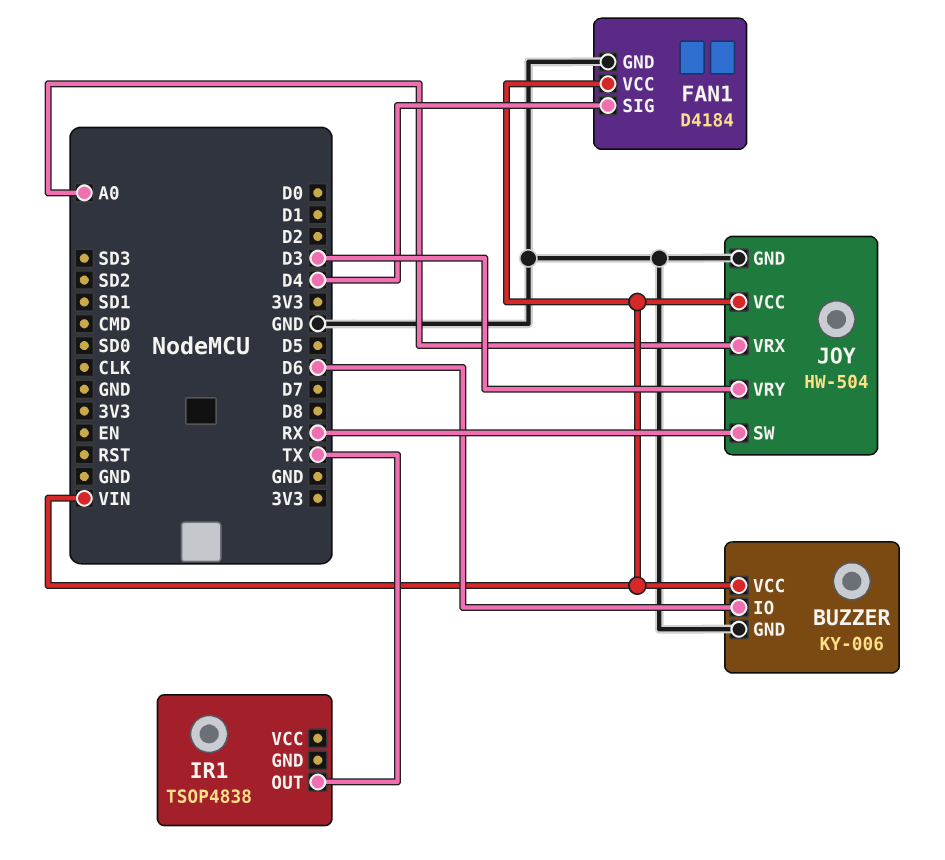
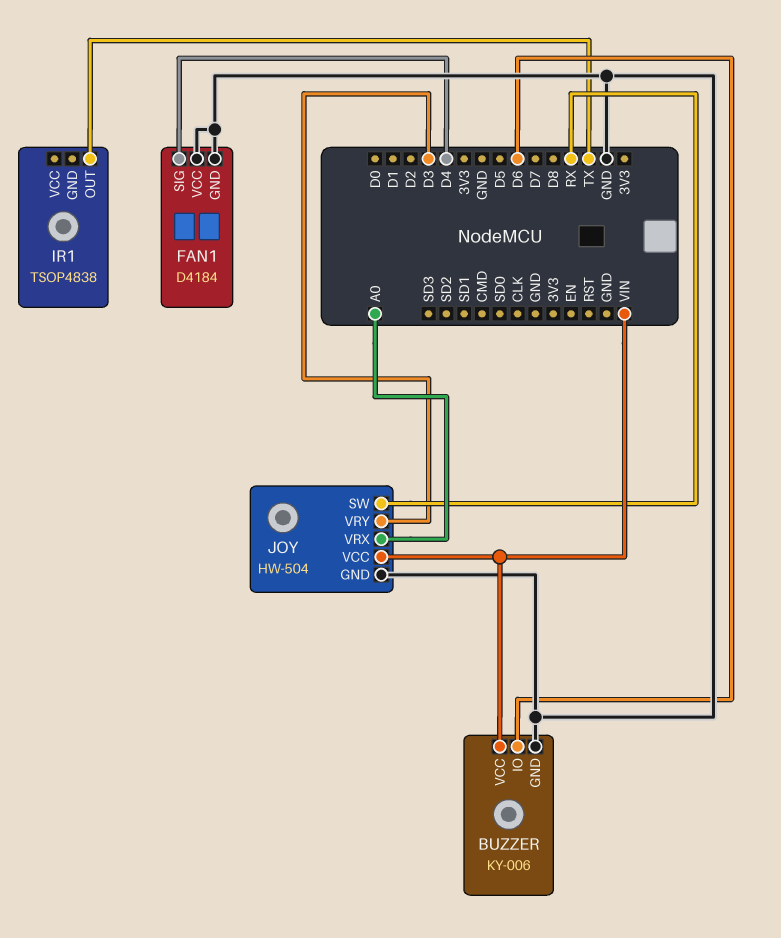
FAN1 pin VCC: VIN -> GND

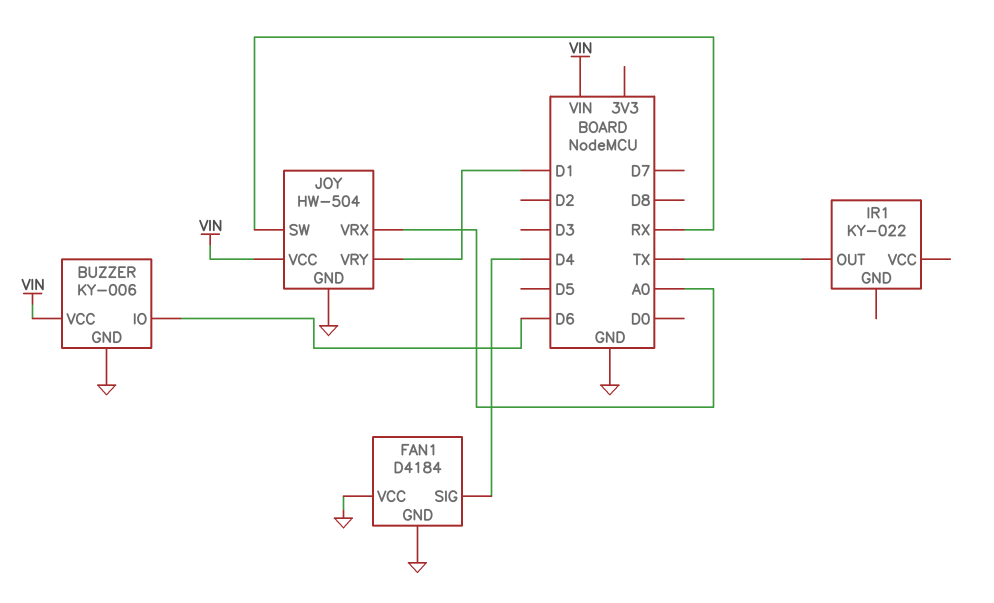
IR1: TSOP4838 -> KY-022
JOY pin VRY: D3 -> D1

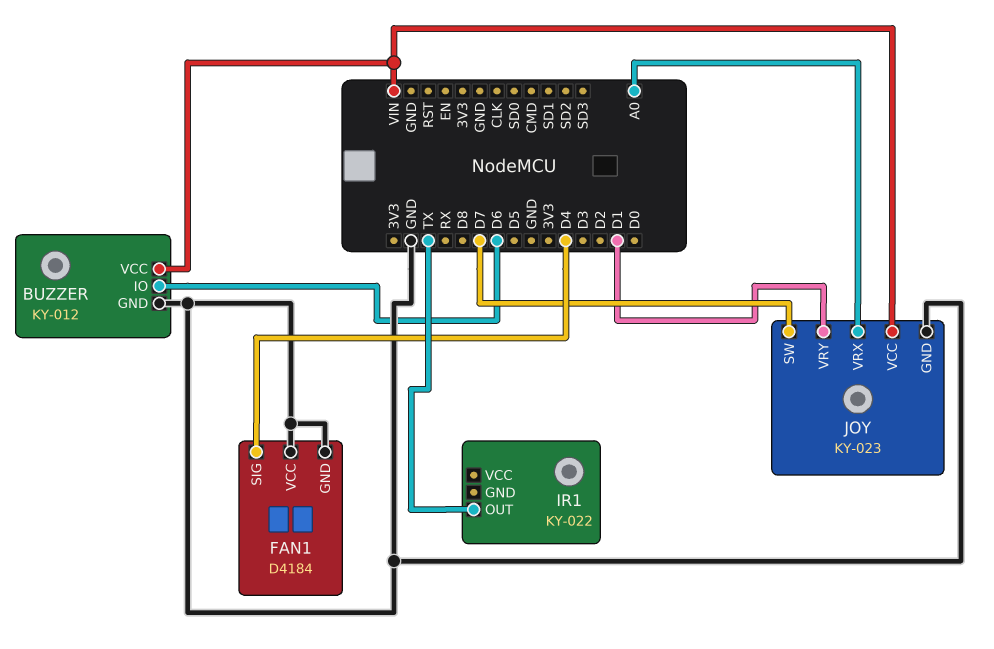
BUZZER: KY-006 -> KY-012
JOY: HW-504 -> KY-023
JOY pin SW: RX -> D7

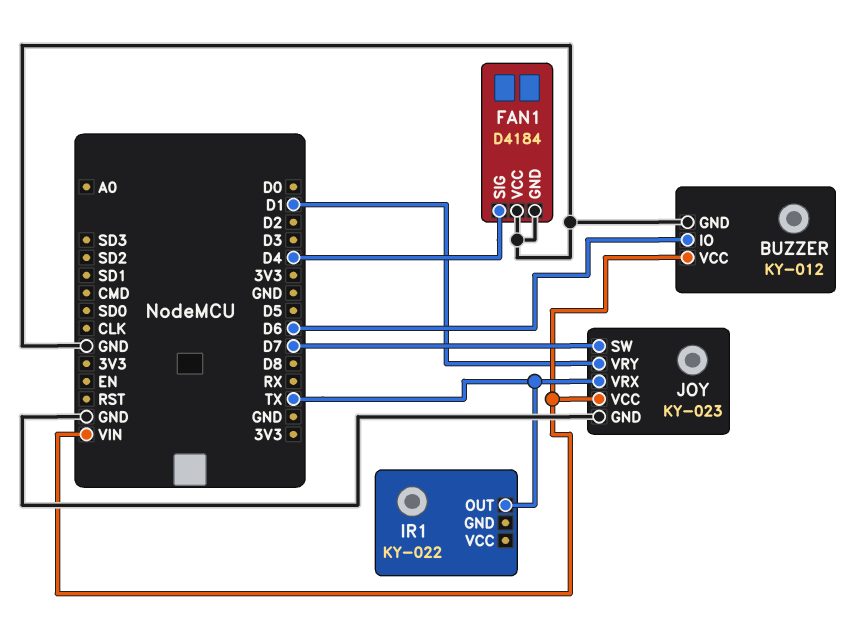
JOY pin VRX: A0 -> TX

